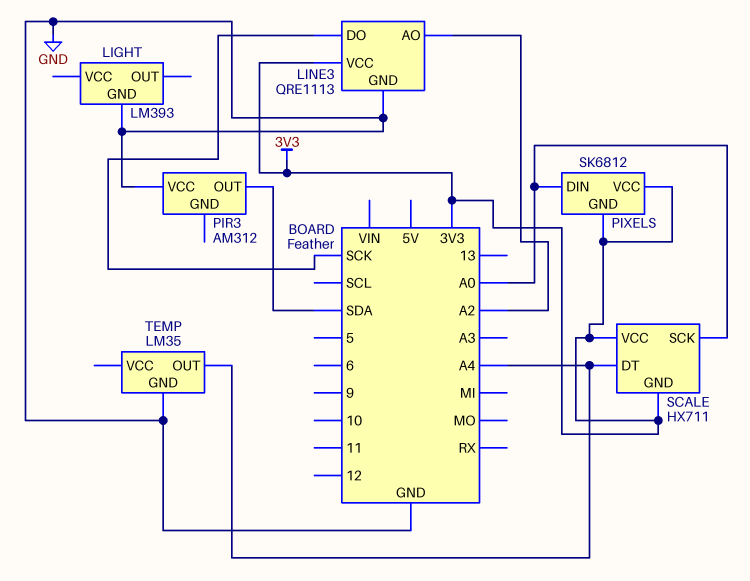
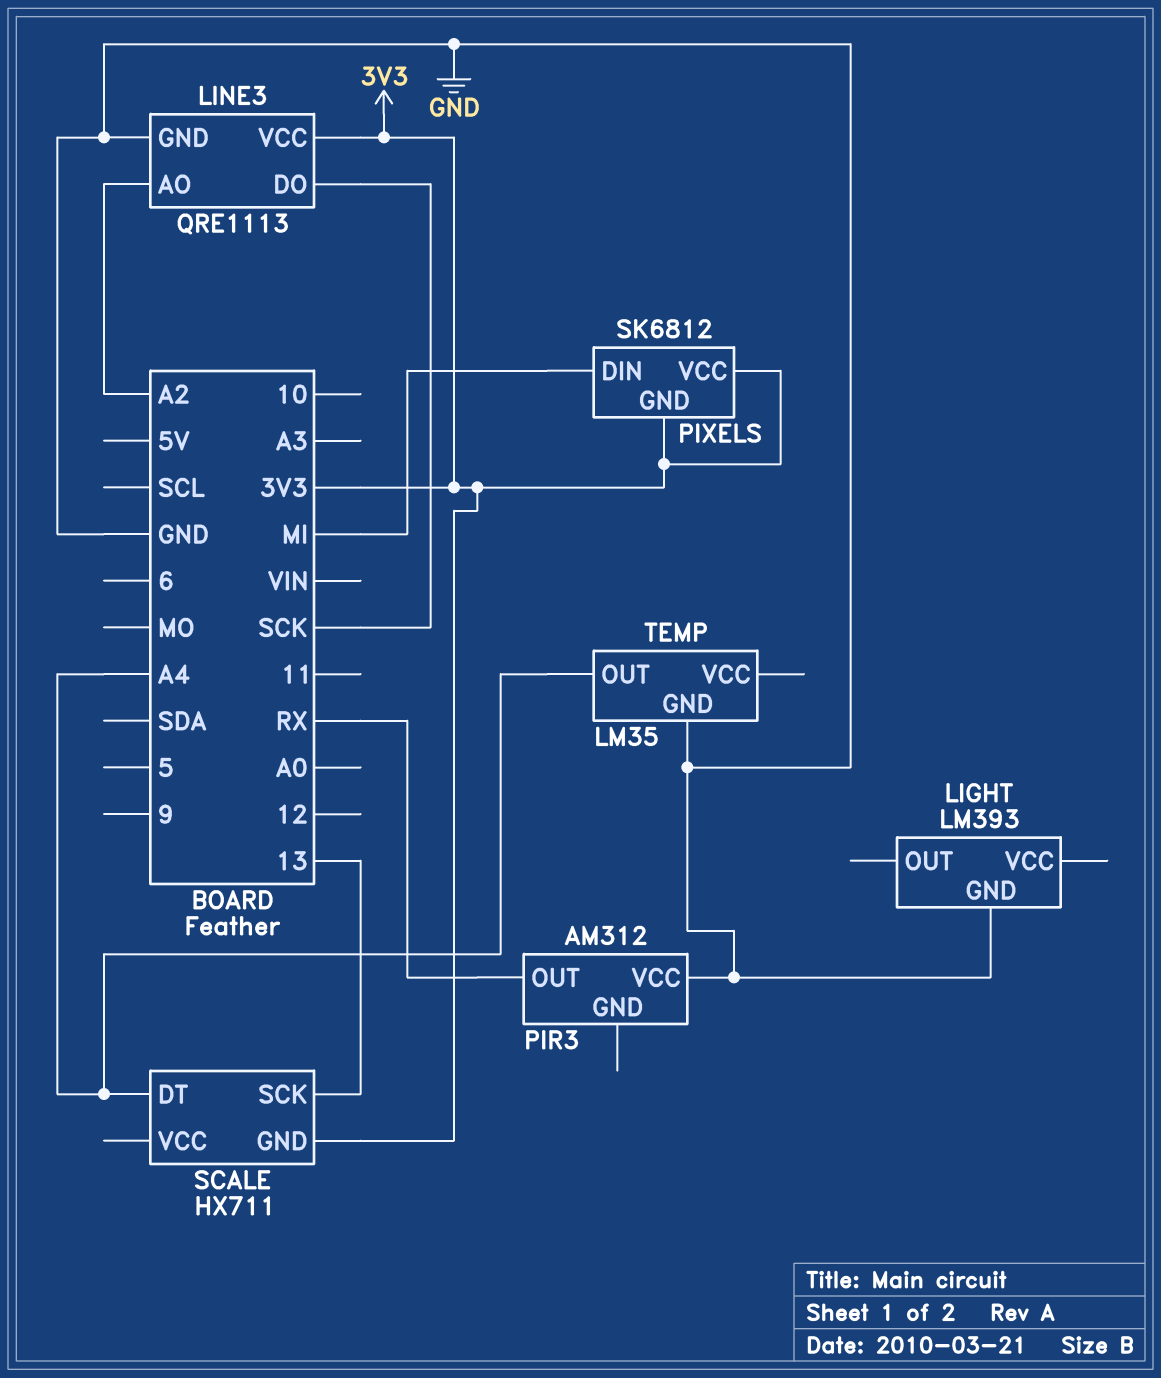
PIR3 pin OUT: SDA -> RX
PIXELS pin DIN: A0 -> MI
SCALE pin SCK: A0 -> 13
SCALE pin VCC: 3V3 -> none

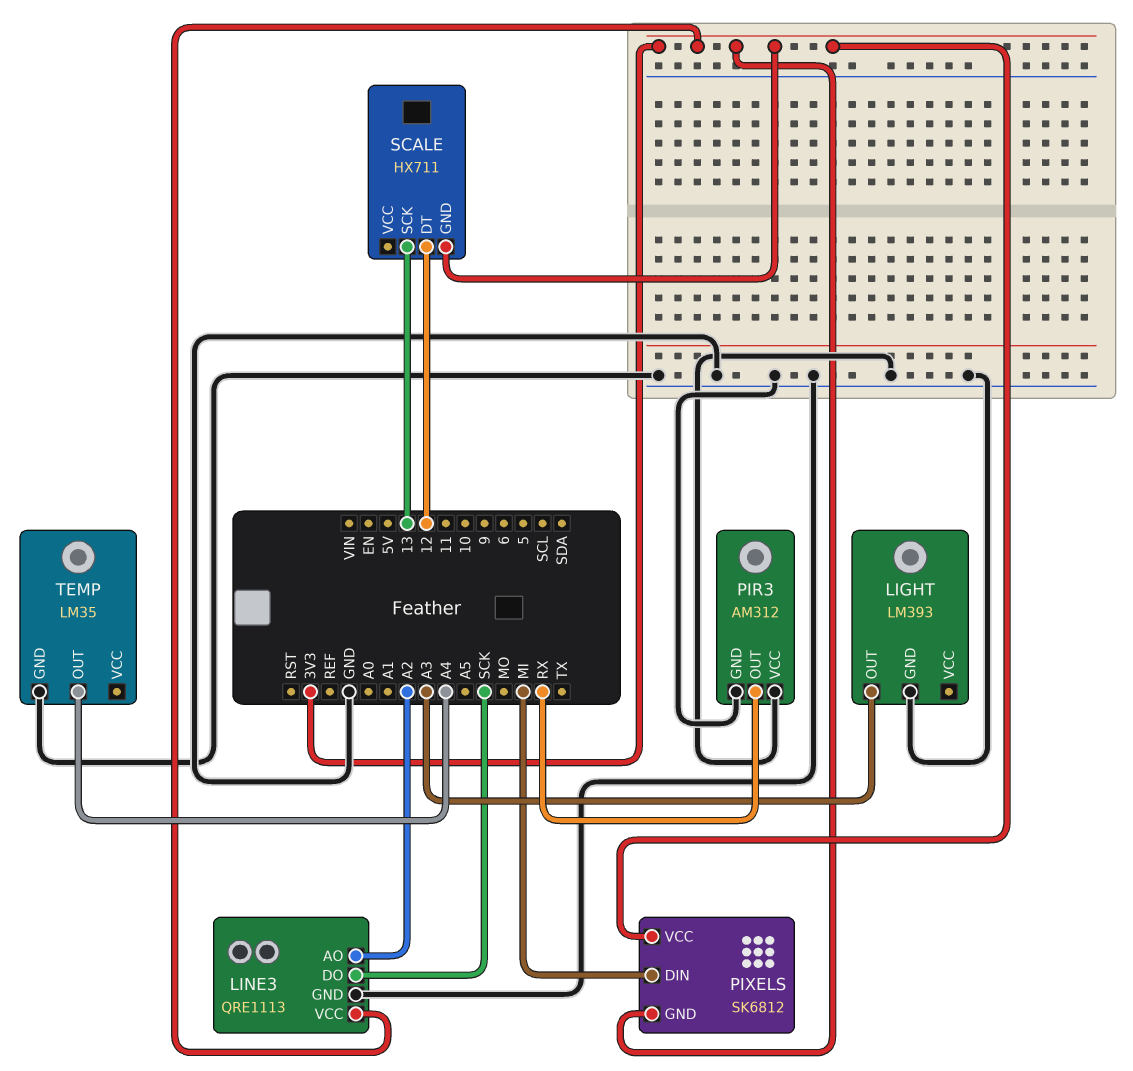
LIGHT pin OUT: none -> A3
PIR3 pin GND: none -> GND
SCALE pin DT: A4 -> 12

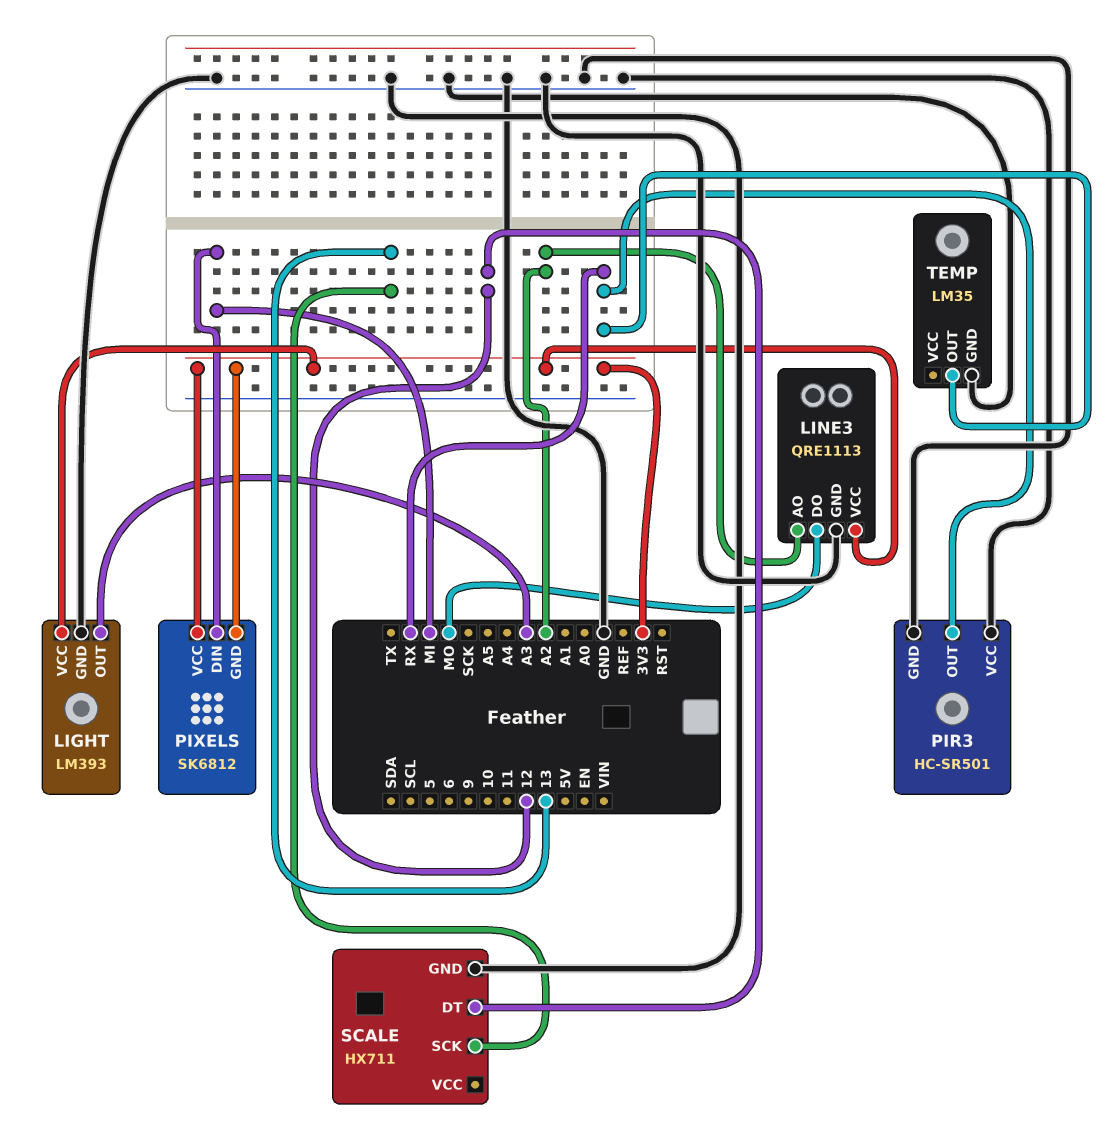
LIGHT pin VCC: none -> 3V3
LINE3 pin DO: SCK -> MO
PIR3: AM312 -> HC-SR501
SCALE pin GND: 3V3 -> GND
TEMP pin OUT: A4 -> RX

